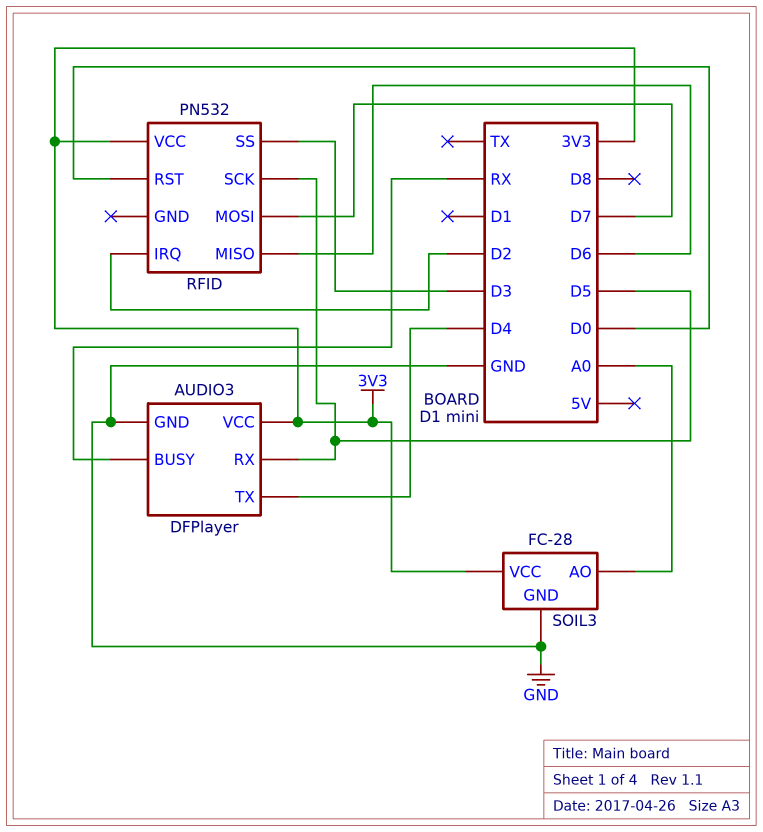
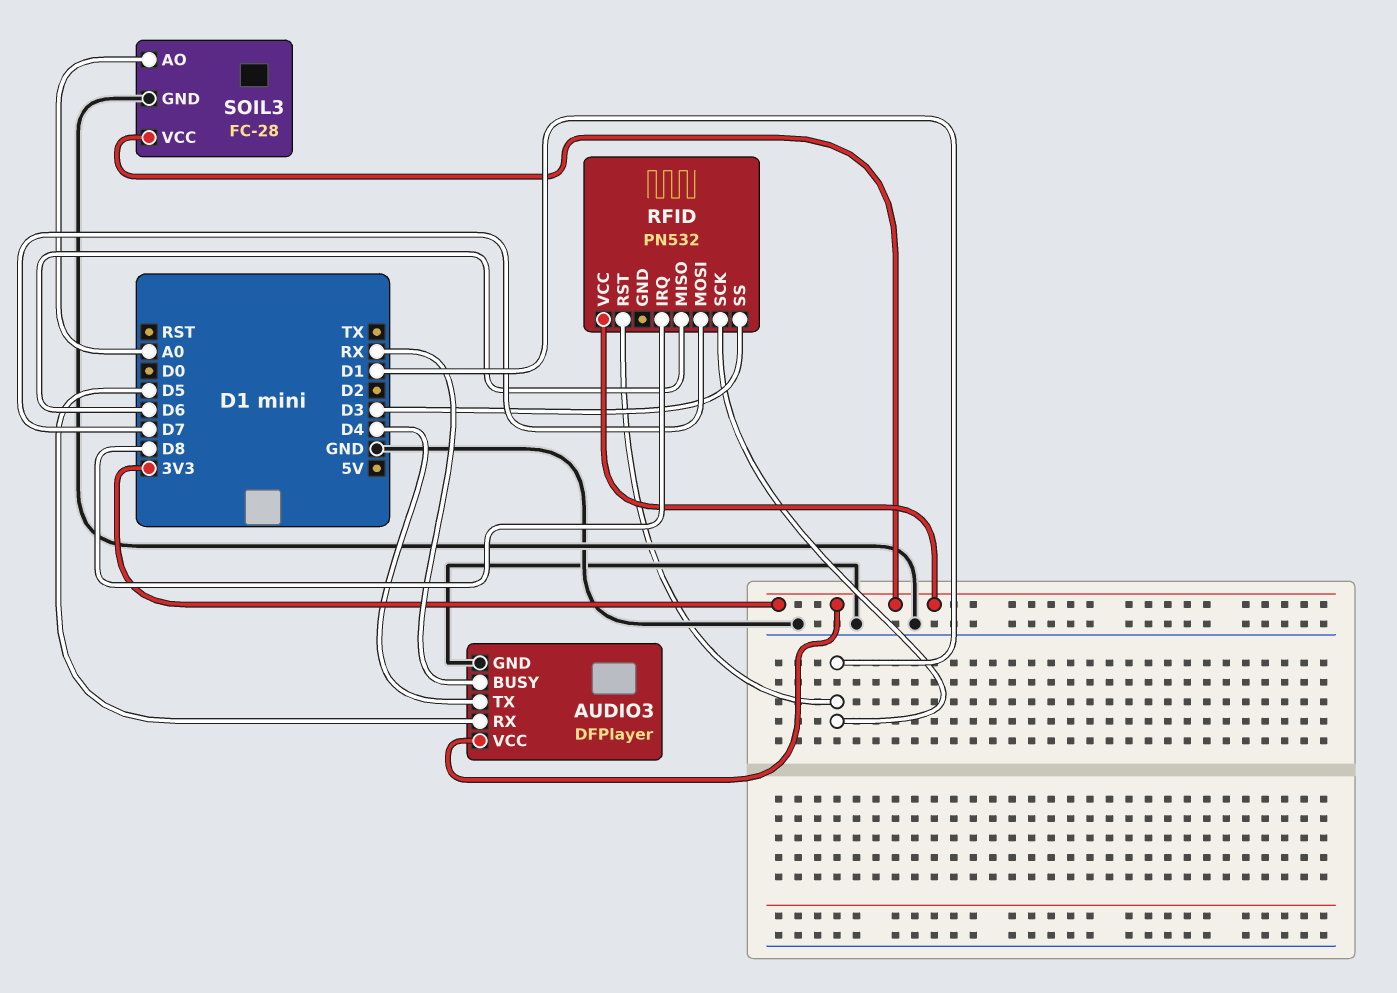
RFID pin IRQ: D2 -> D8
RFID pin RST: D0 -> D1
RFID pin SCK: D5 -> D1

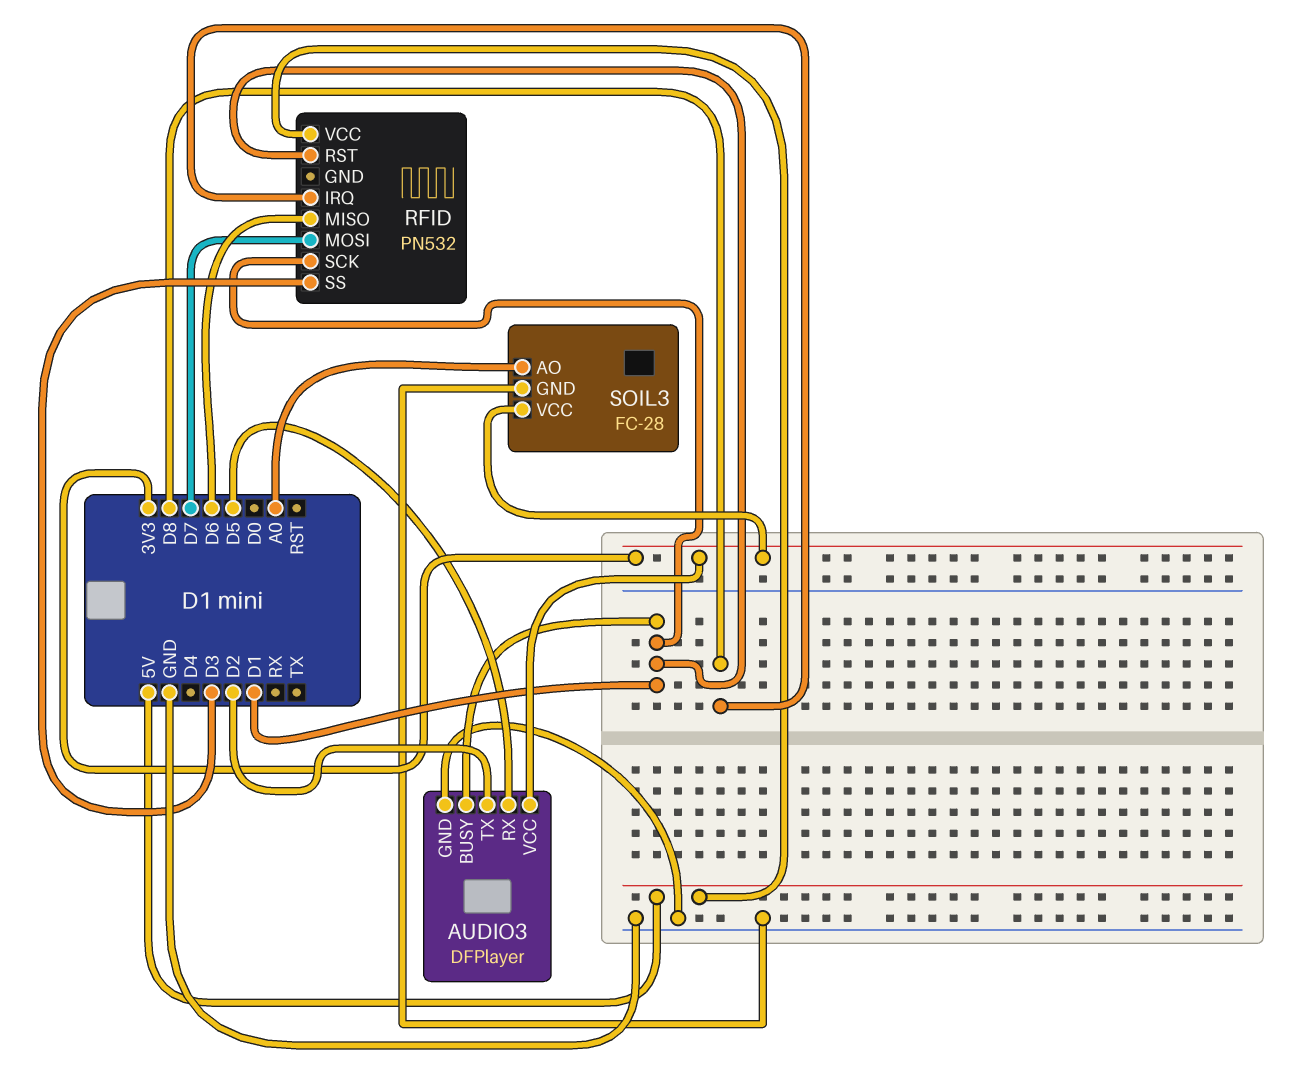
AUDIO3 pin BUSY: RX -> D1
AUDIO3 pin TX: D4 -> D2
RFID pin VCC: 3V3 -> 5V

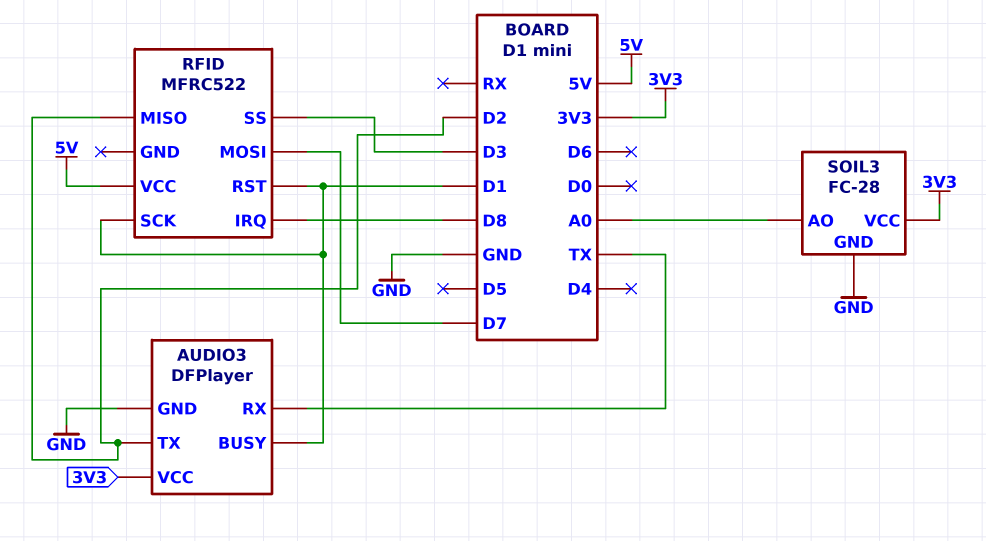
AUDIO3 pin RX: D5 -> TX
RFID: PN532 -> MFRC522
RFID pin MISO: D6 -> D2

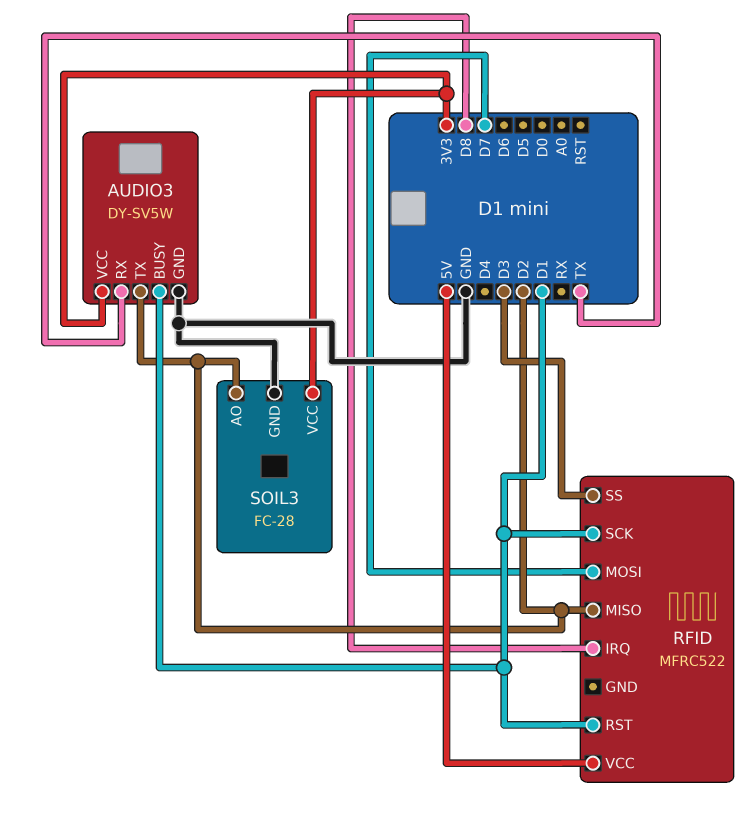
AUDIO3: DFPlayer -> DY-SV5W
SOIL3 pin AO: A0 -> D2

